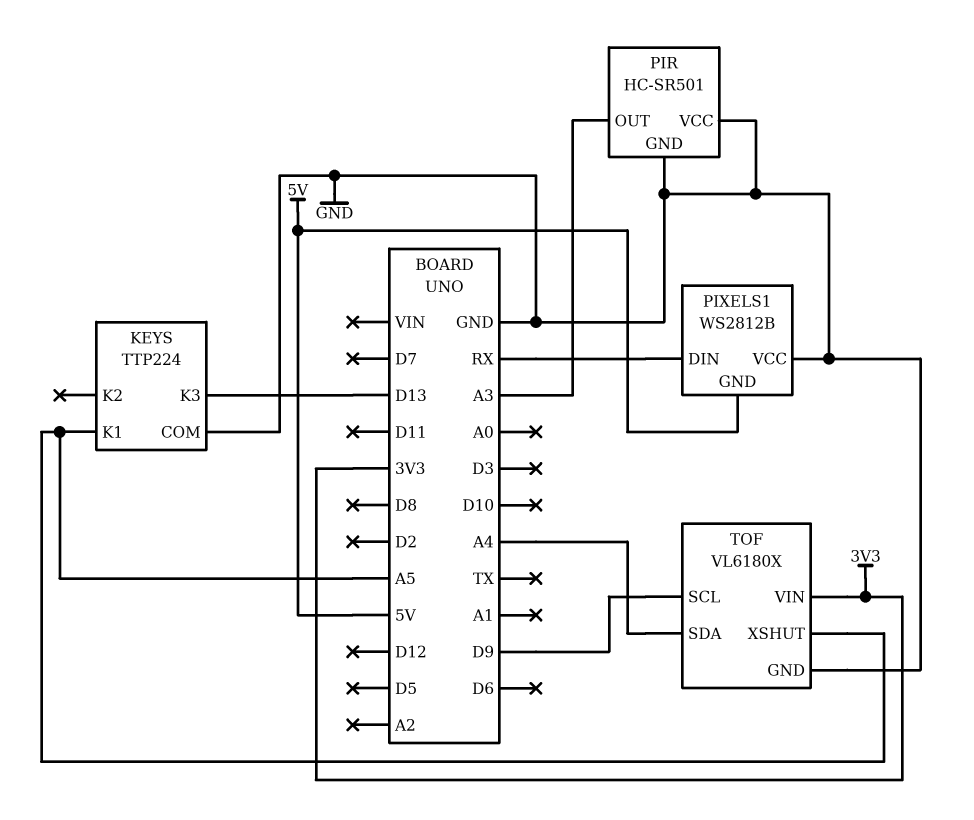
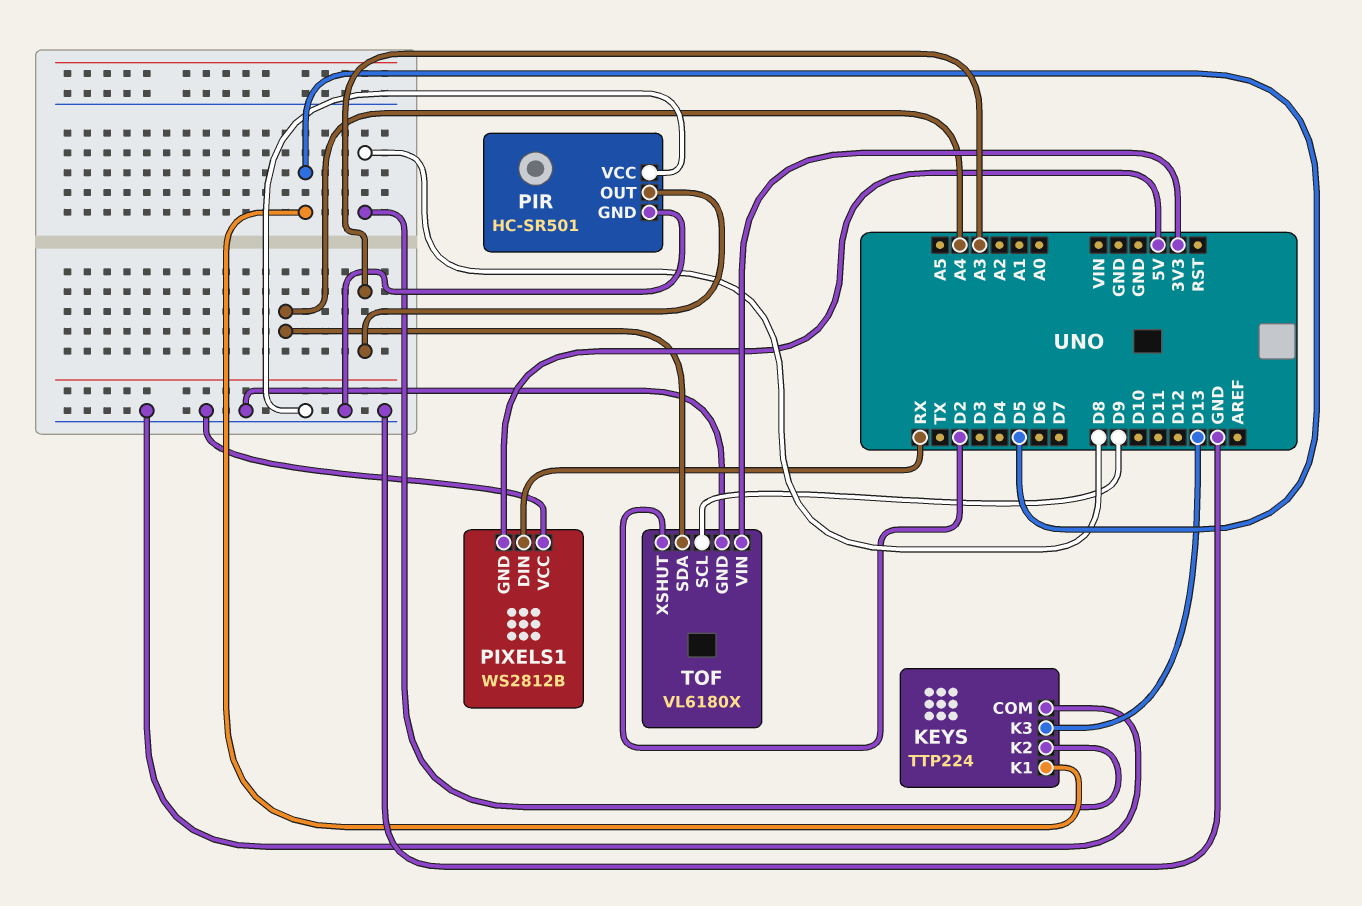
KEYS pin K1: A5 -> D5
KEYS pin K2: none -> D8
TOF pin XSHUT: A5 -> D2

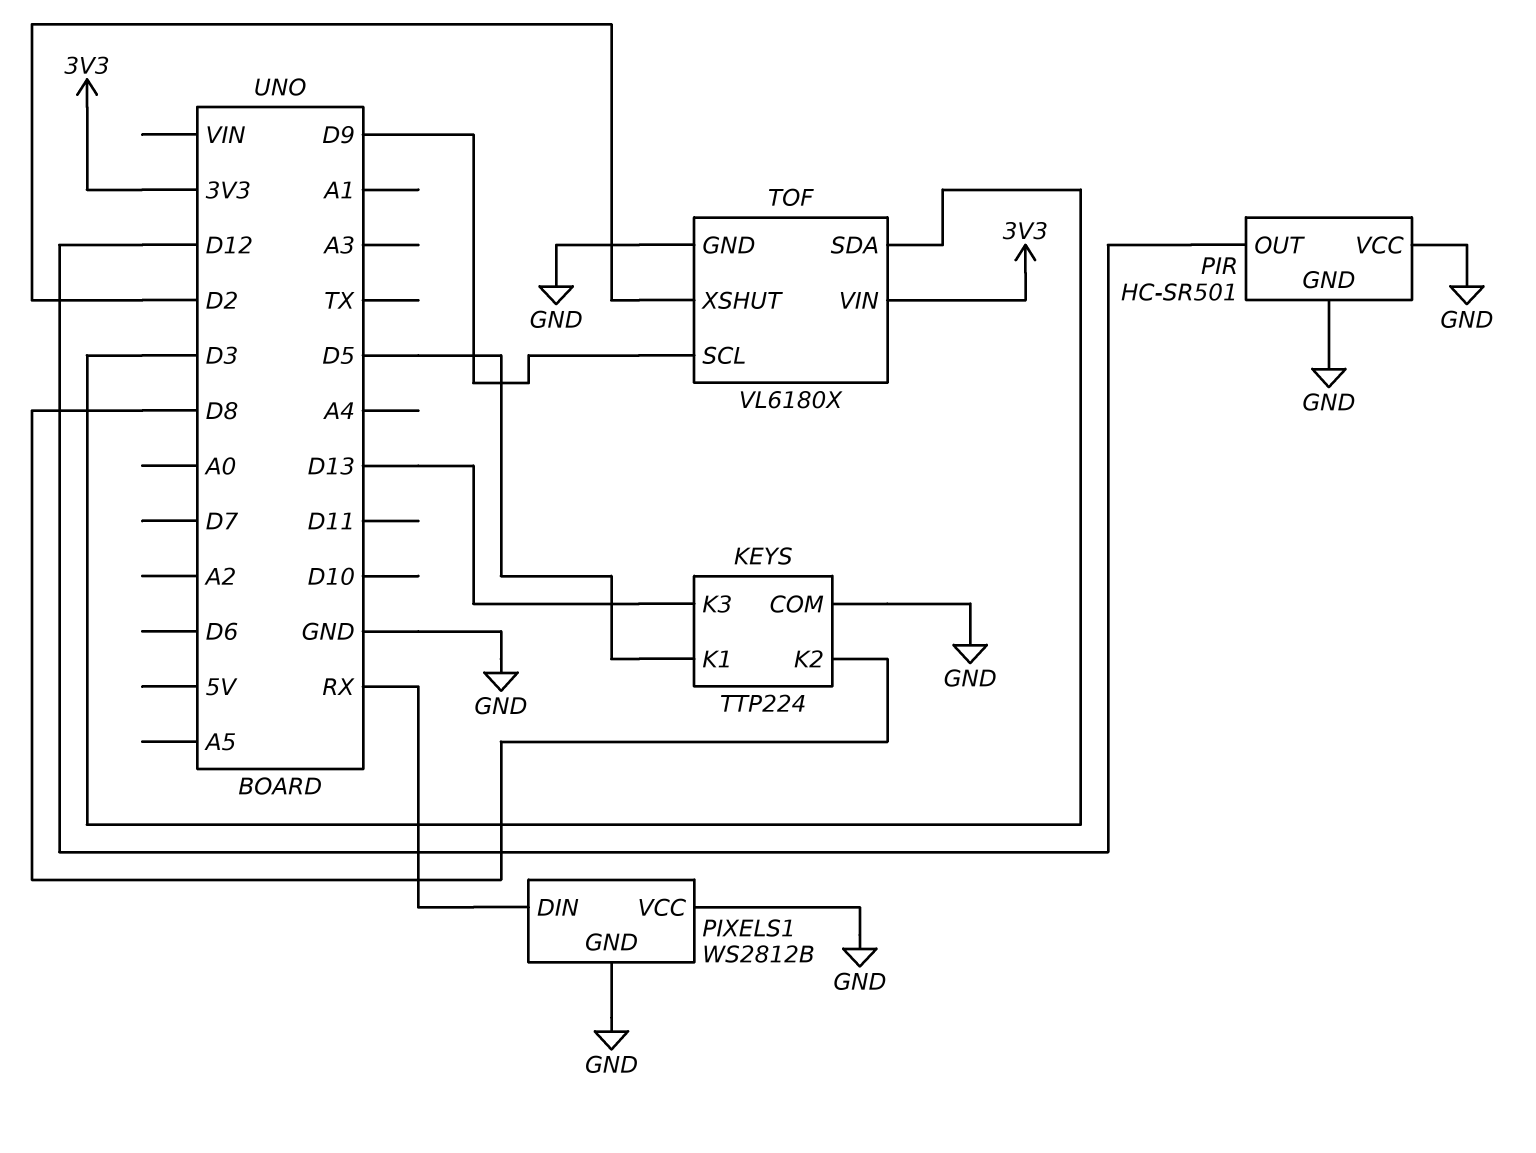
PIR pin OUT: A3 -> D12
PIXELS1 pin GND: 5V -> GND
TOF pin SDA: A4 -> D3

